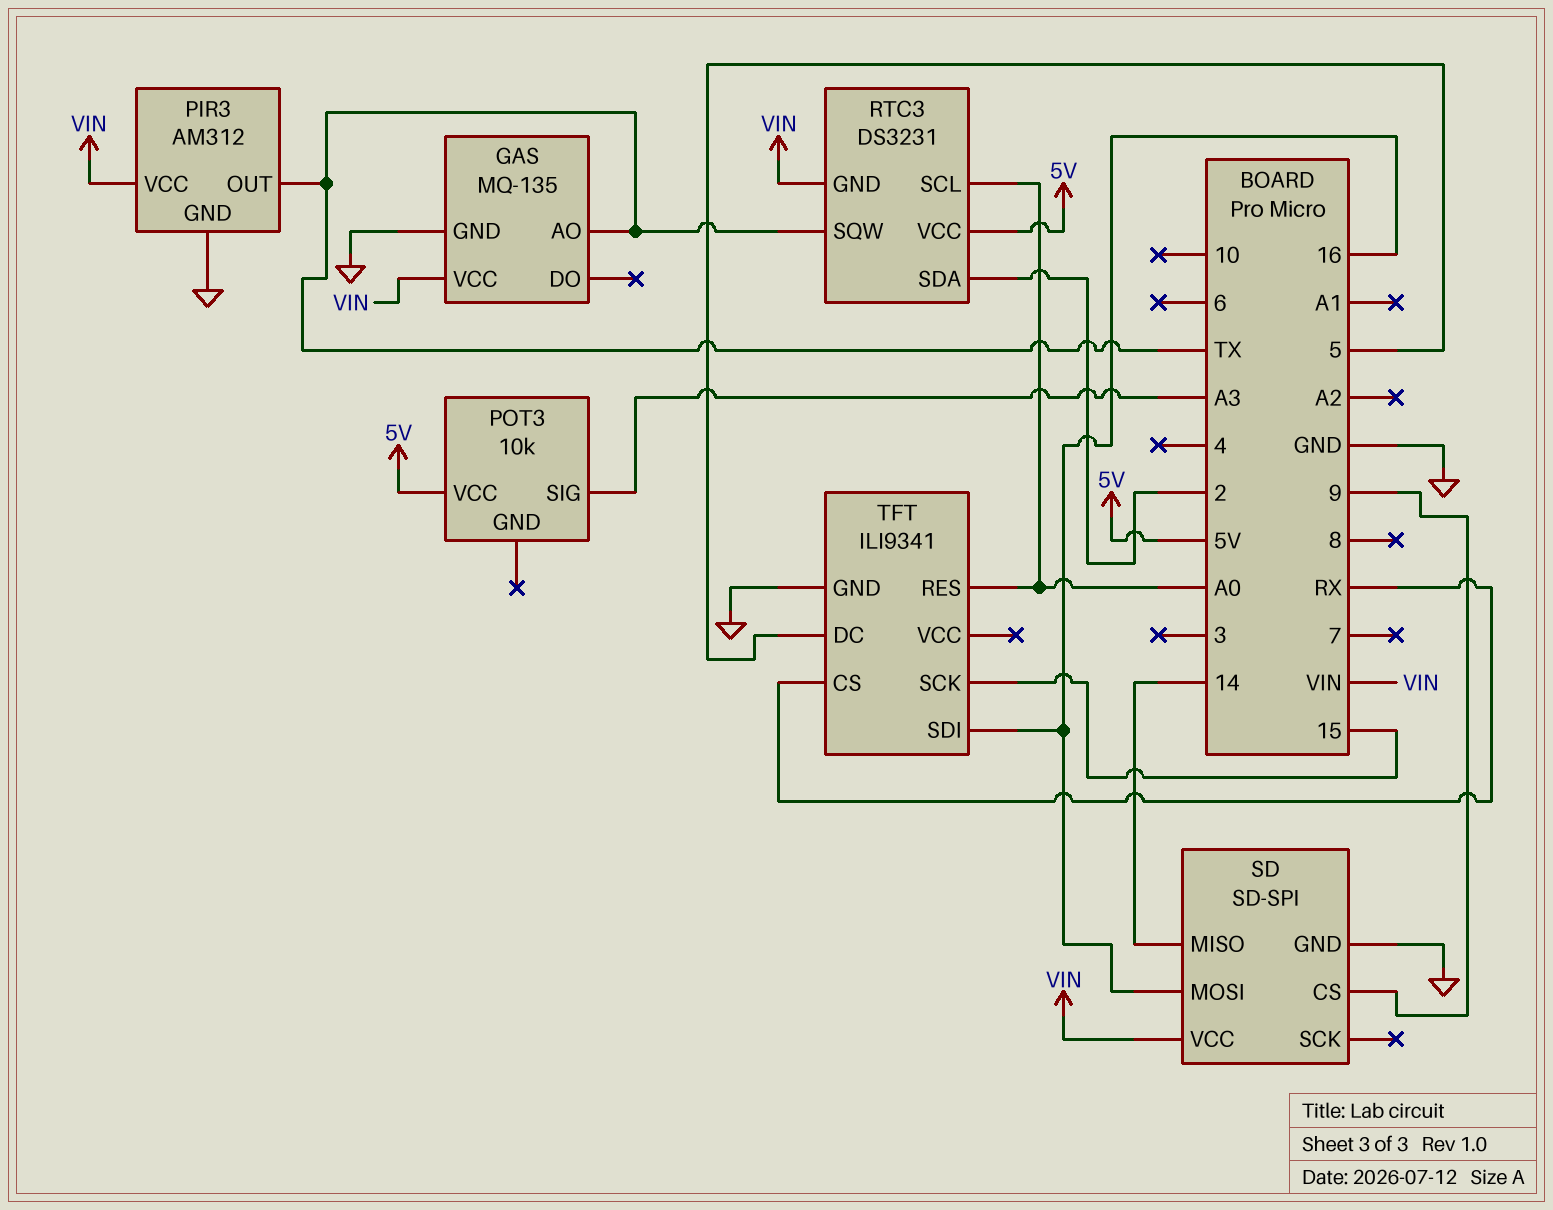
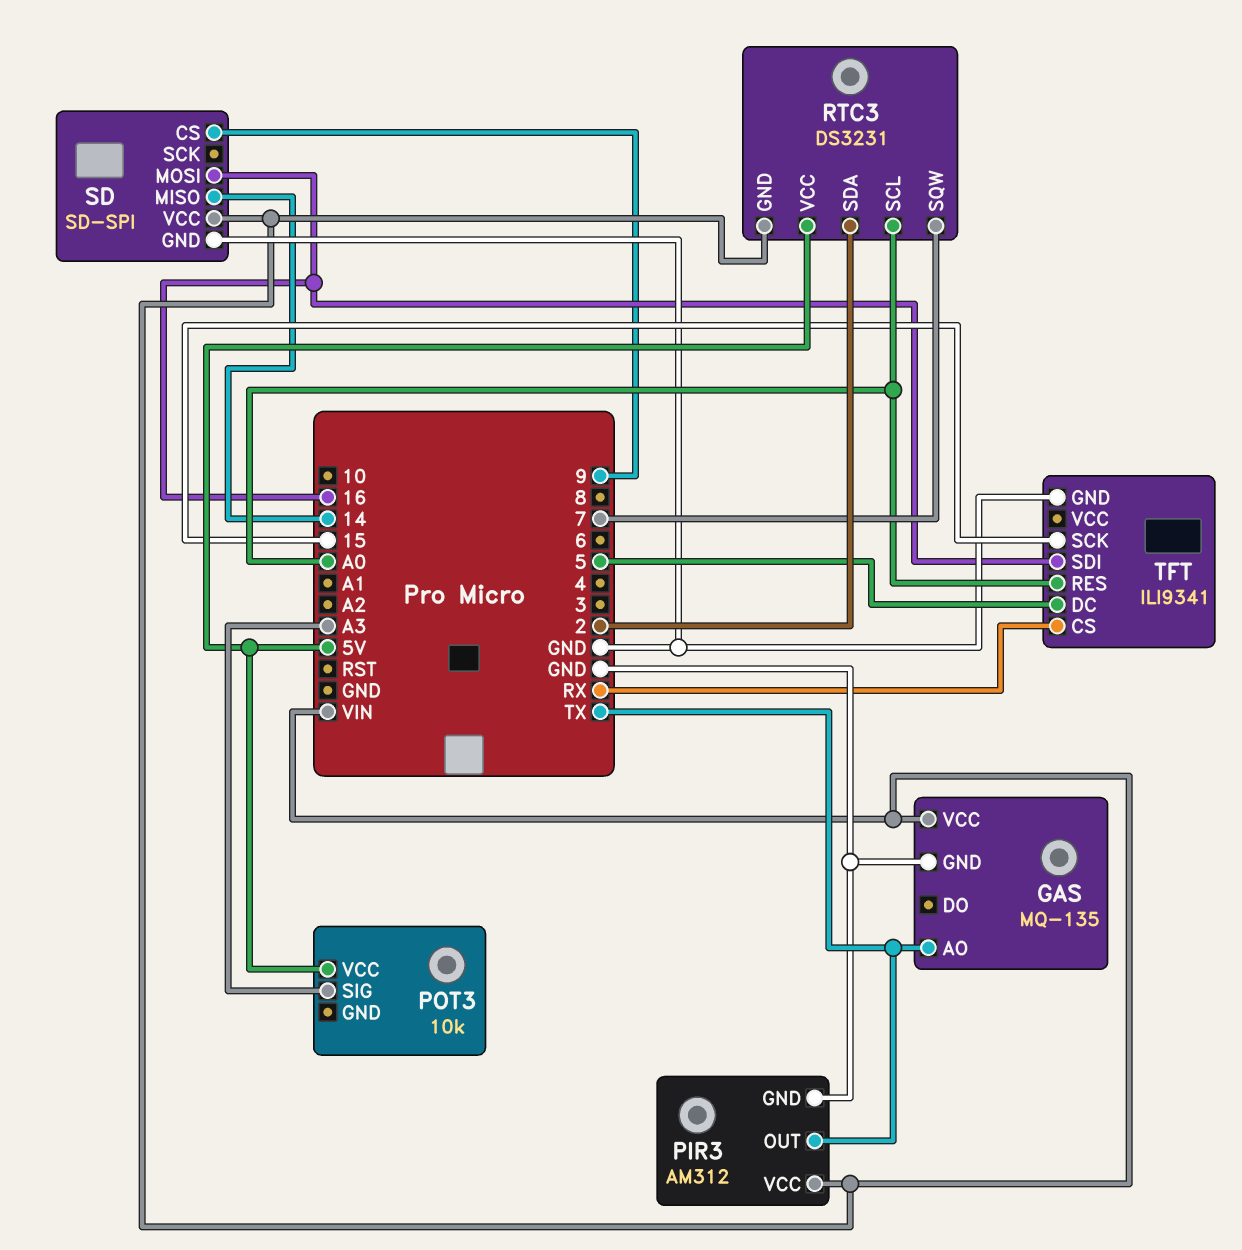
RTC3 pin SQW: TX -> 7

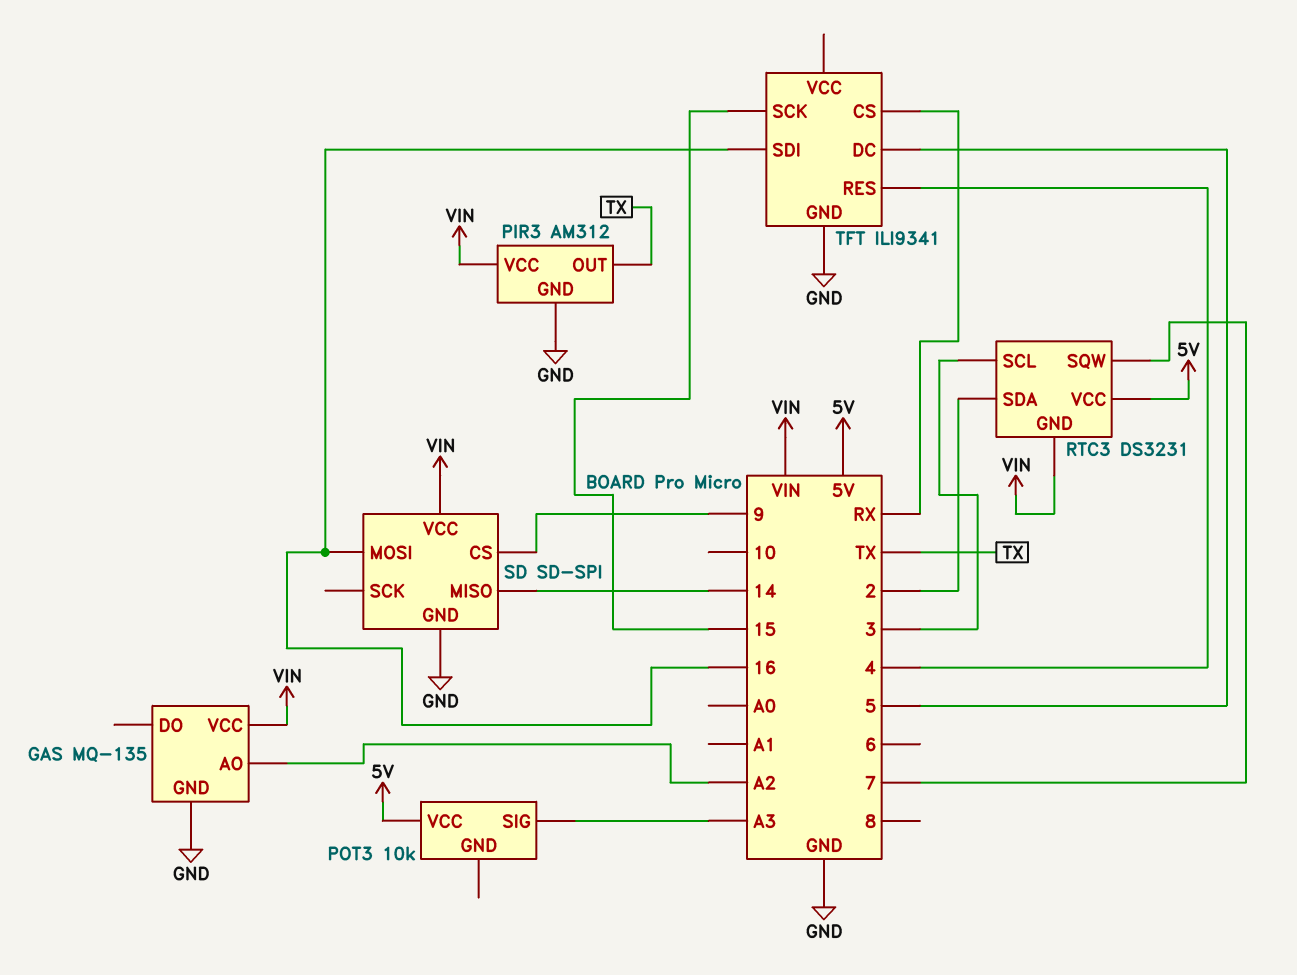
GAS pin AO: TX -> A2
RTC3 pin SCL: A0 -> 3
TFT pin RES: A0 -> 4

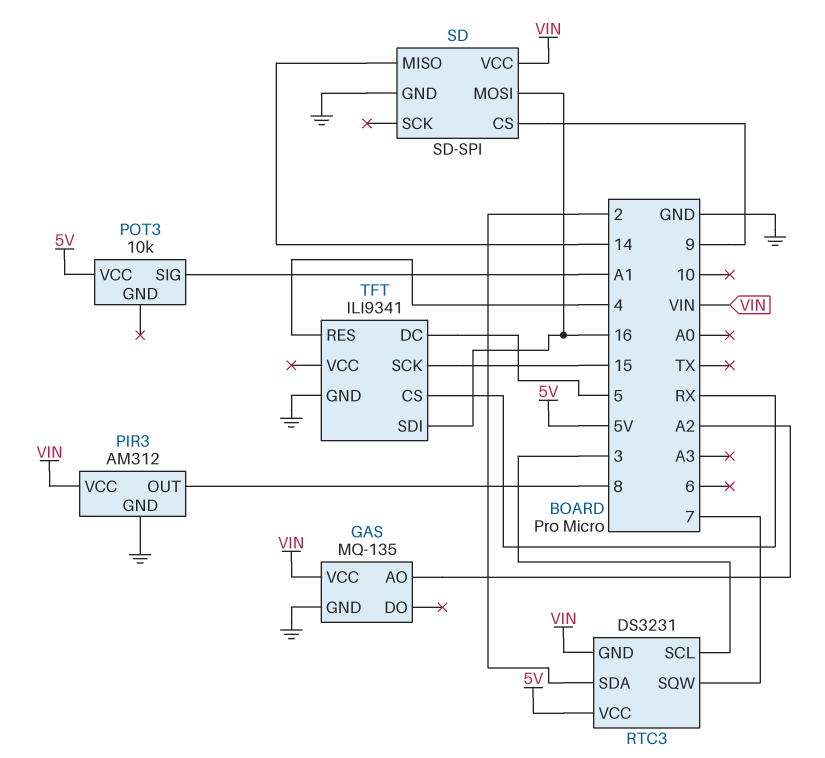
PIR3 pin OUT: TX -> 8
POT3 pin SIG: A3 -> A1

